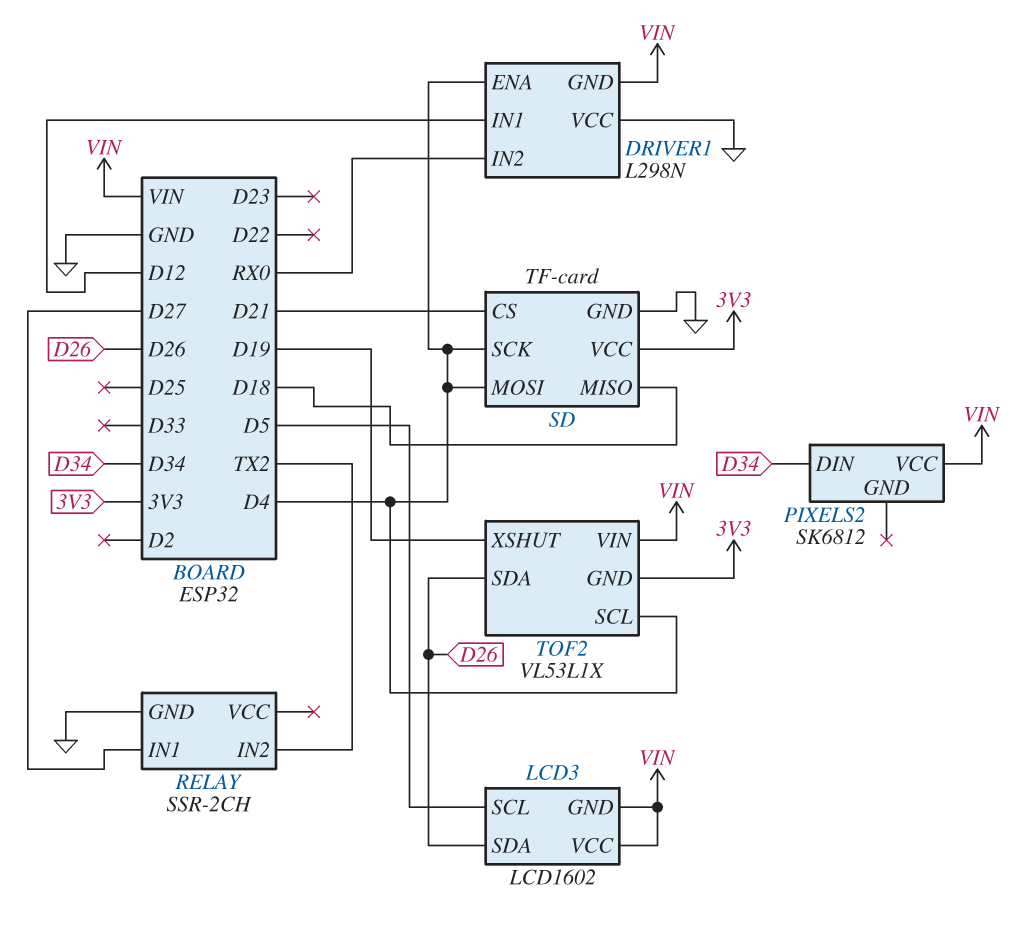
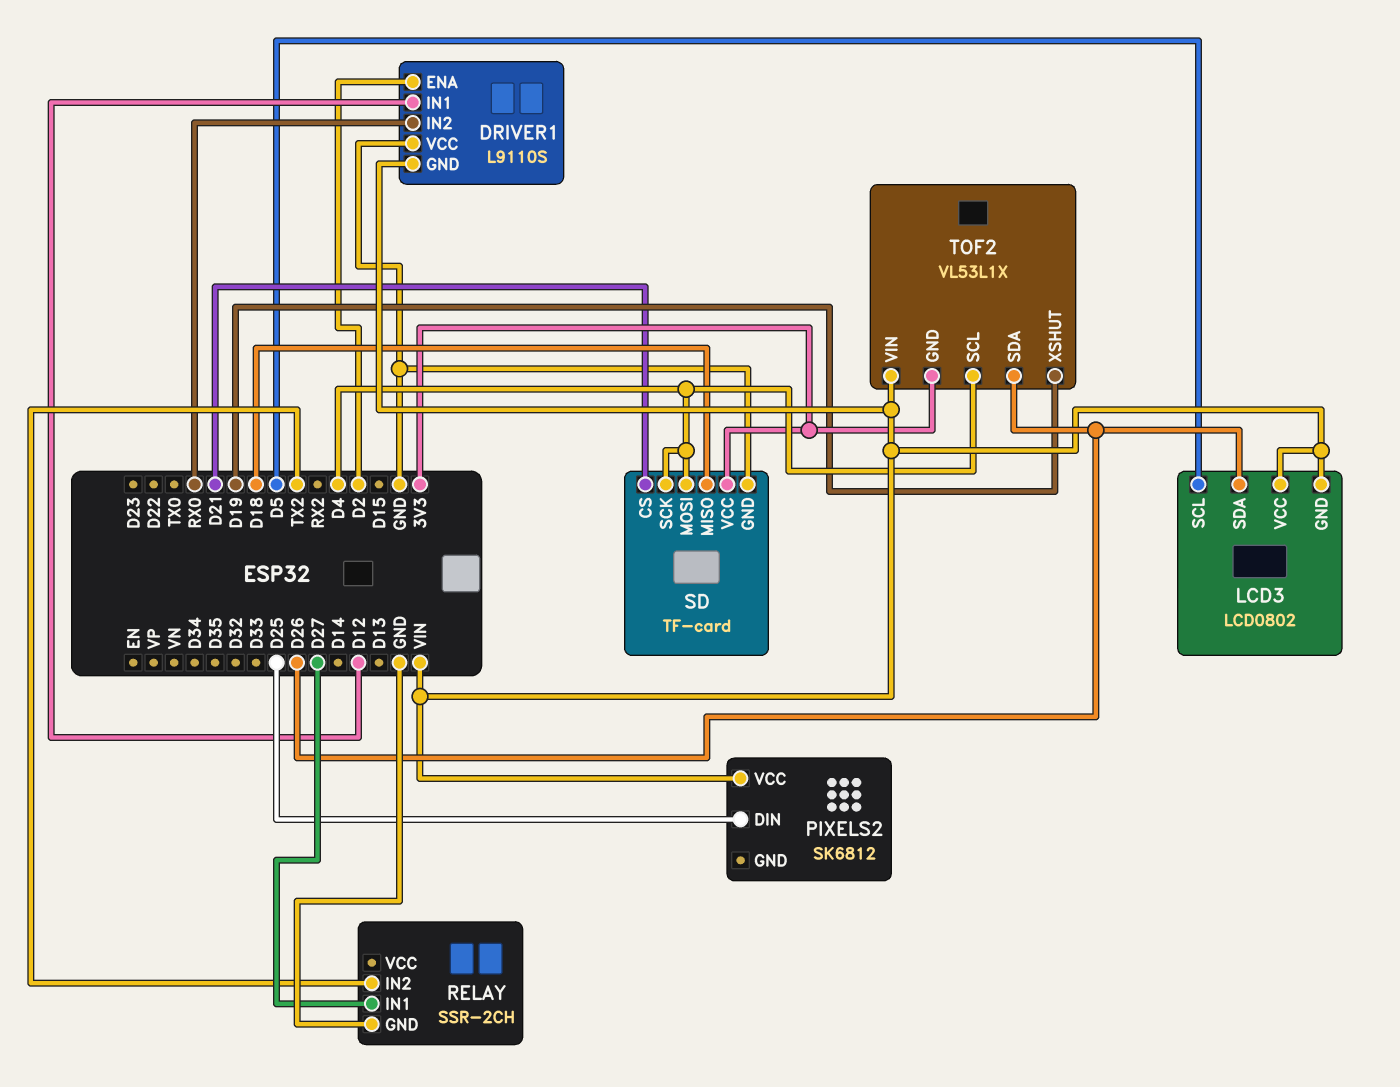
DRIVER1: L298N -> L9110S
DRIVER1 pin ENA: D4 -> D2
LCD3: LCD1602 -> LCD0802
PIXELS2 pin DIN: D34 -> D25

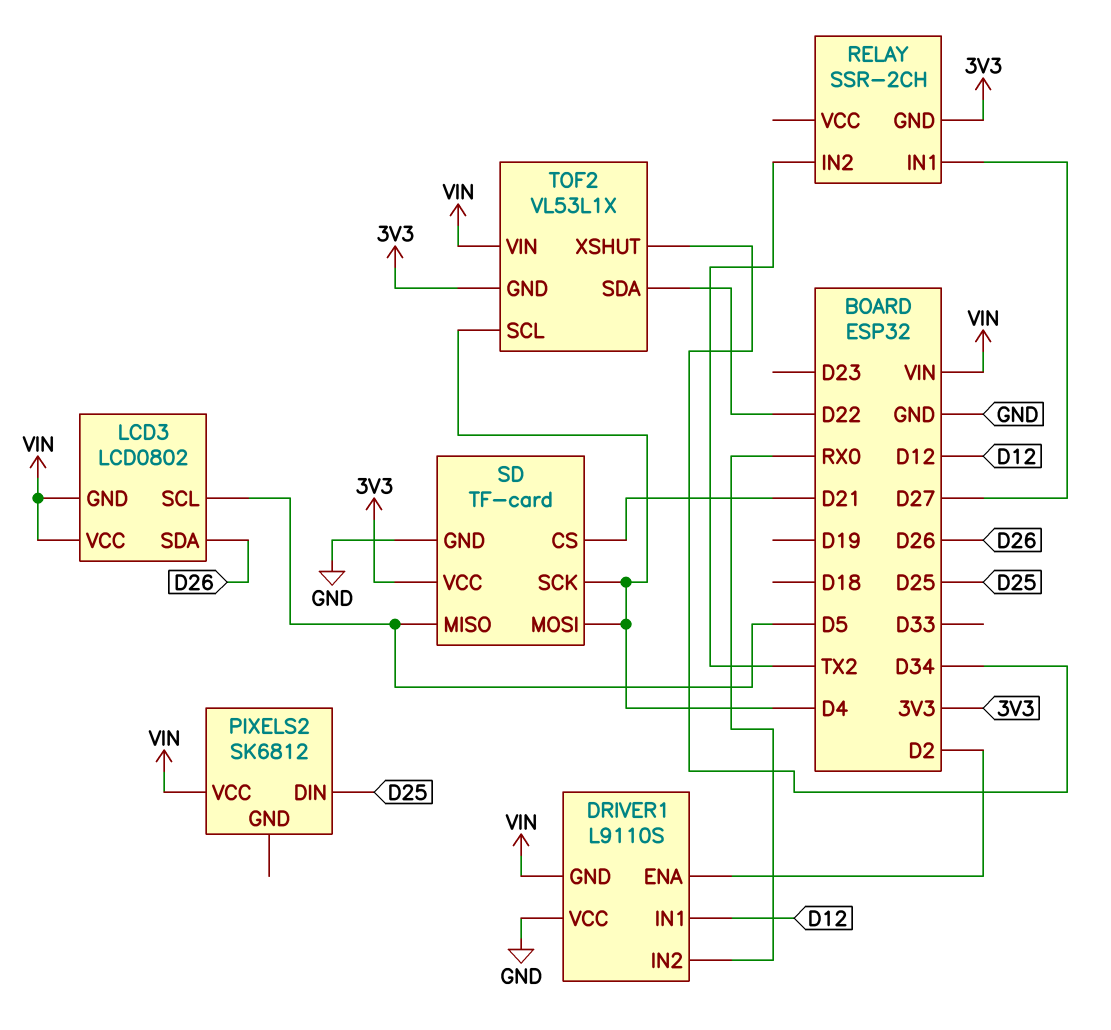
RELAY pin GND: GND -> 3V3
SD pin MISO: D18 -> D5
TOF2 pin SDA: D26 -> D22
TOF2 pin XSHUT: D19 -> D34

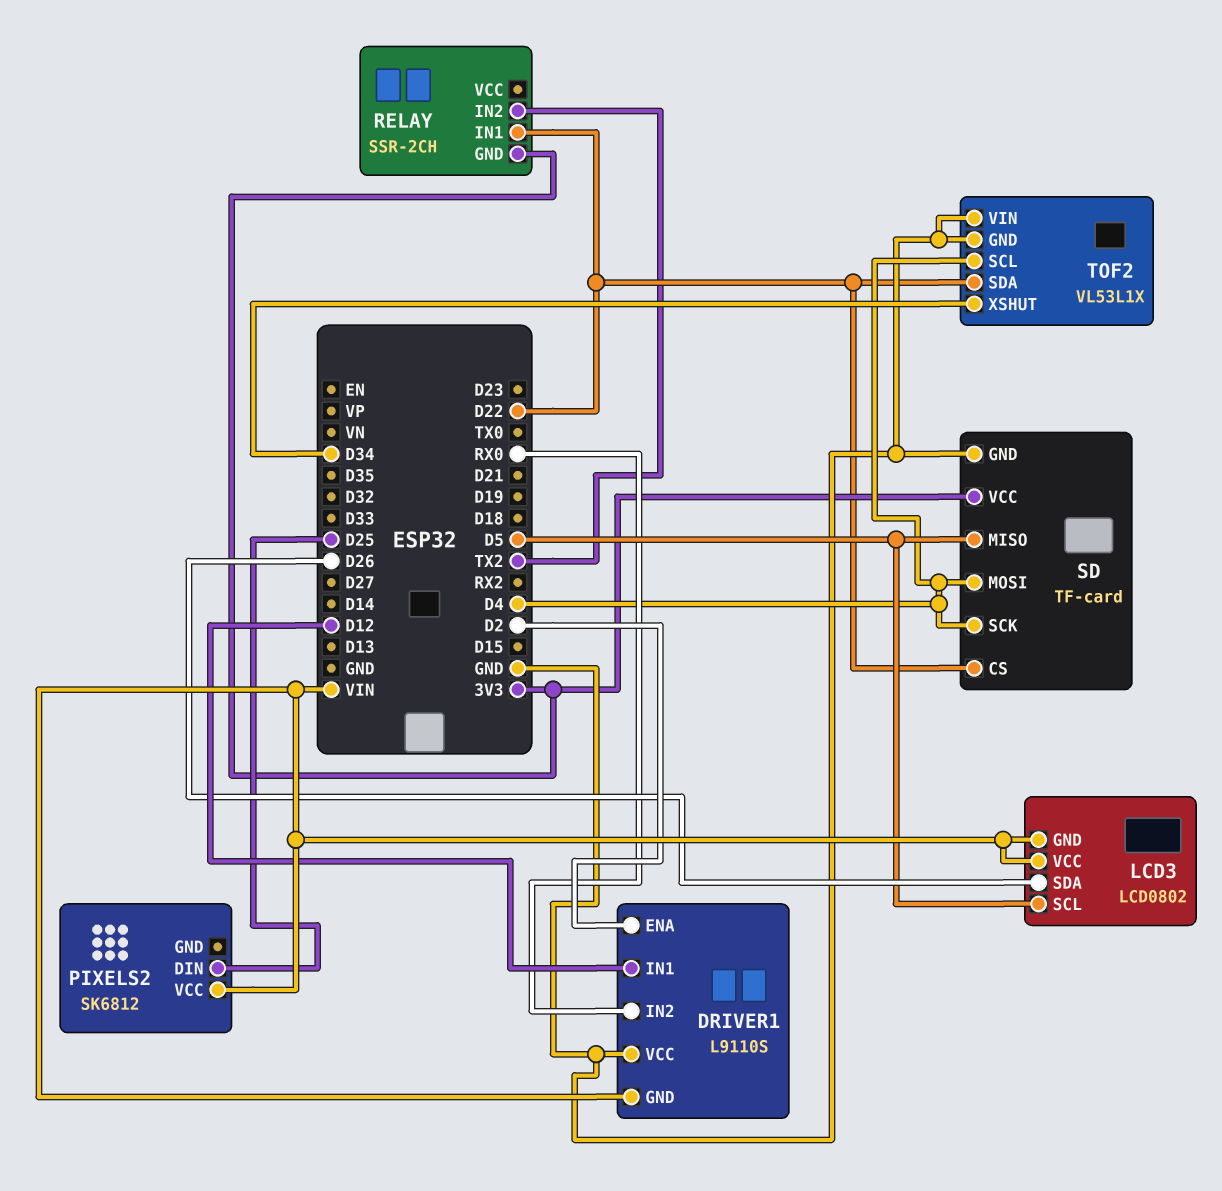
RELAY pin IN1: D27 -> D22
SD pin CS: D21 -> D22
TOF2 pin GND: 3V3 -> GND
TOF2 pin VIN: VIN -> GND

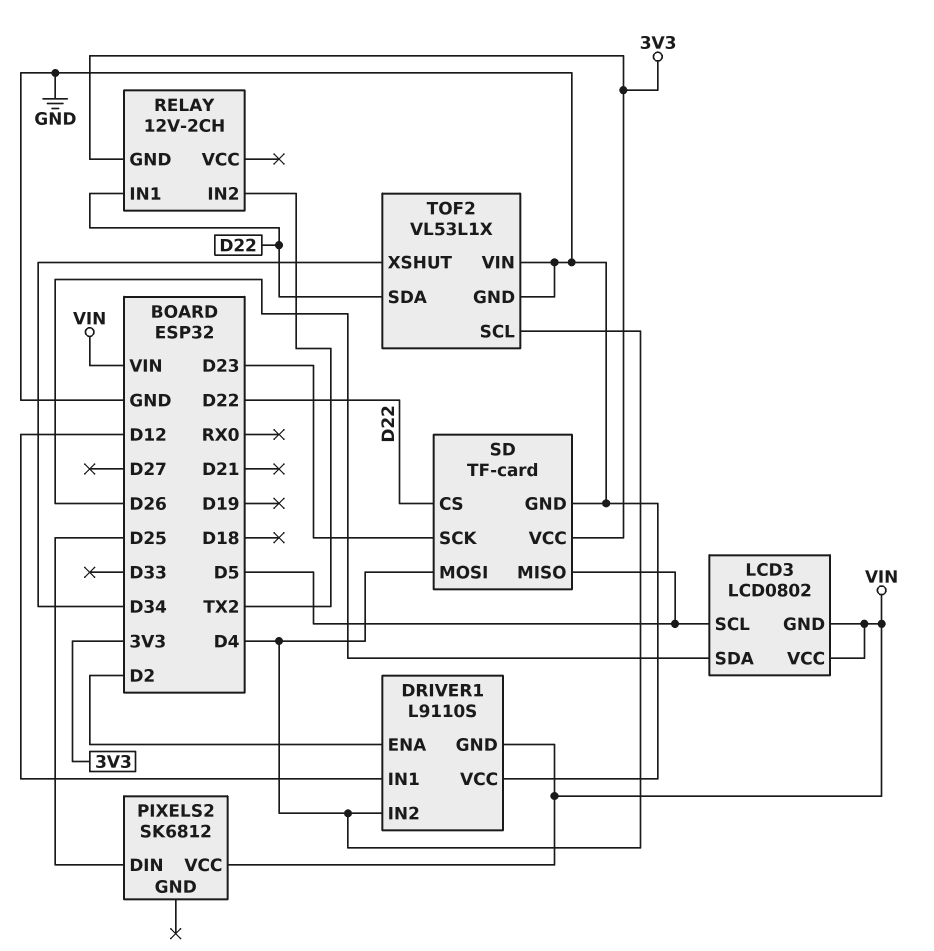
DRIVER1 pin IN2: RX0 -> D4
RELAY: SSR-2CH -> 12V-2CH
SD pin SCK: D4 -> D23

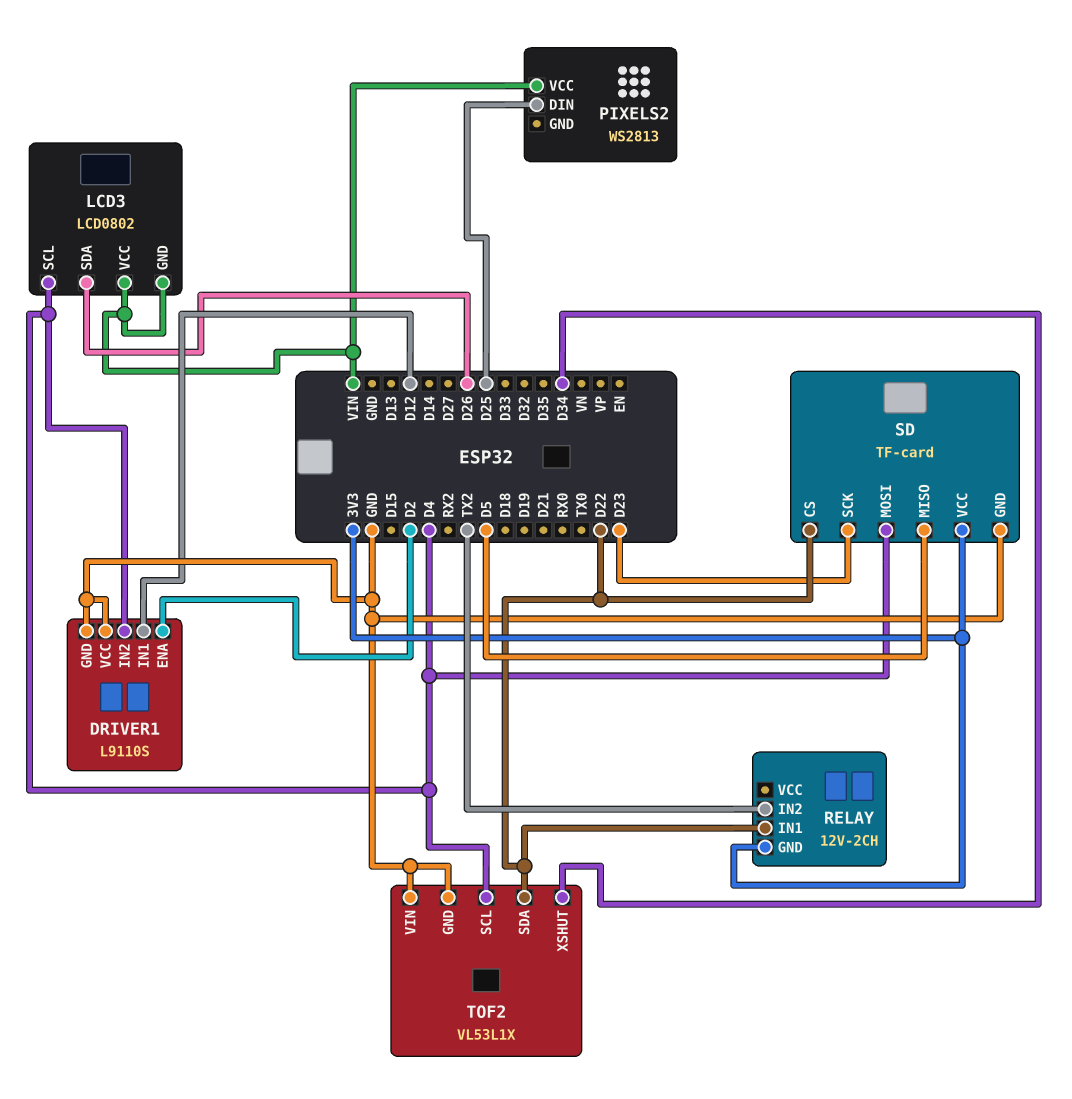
DRIVER1 pin GND: VIN -> GND
LCD3 pin SCL: D5 -> D4
PIXELS2: SK6812 -> WS2813

